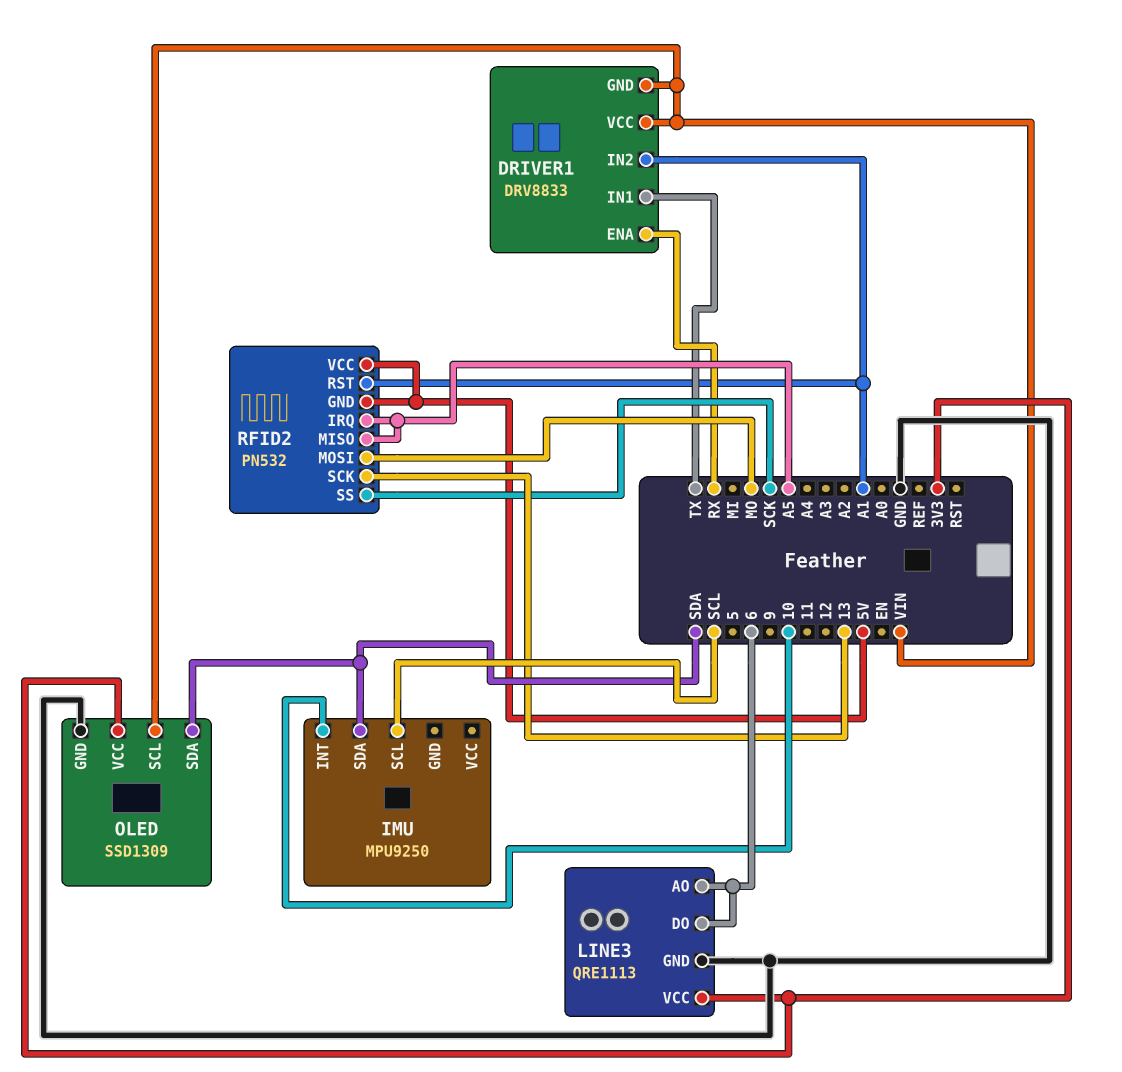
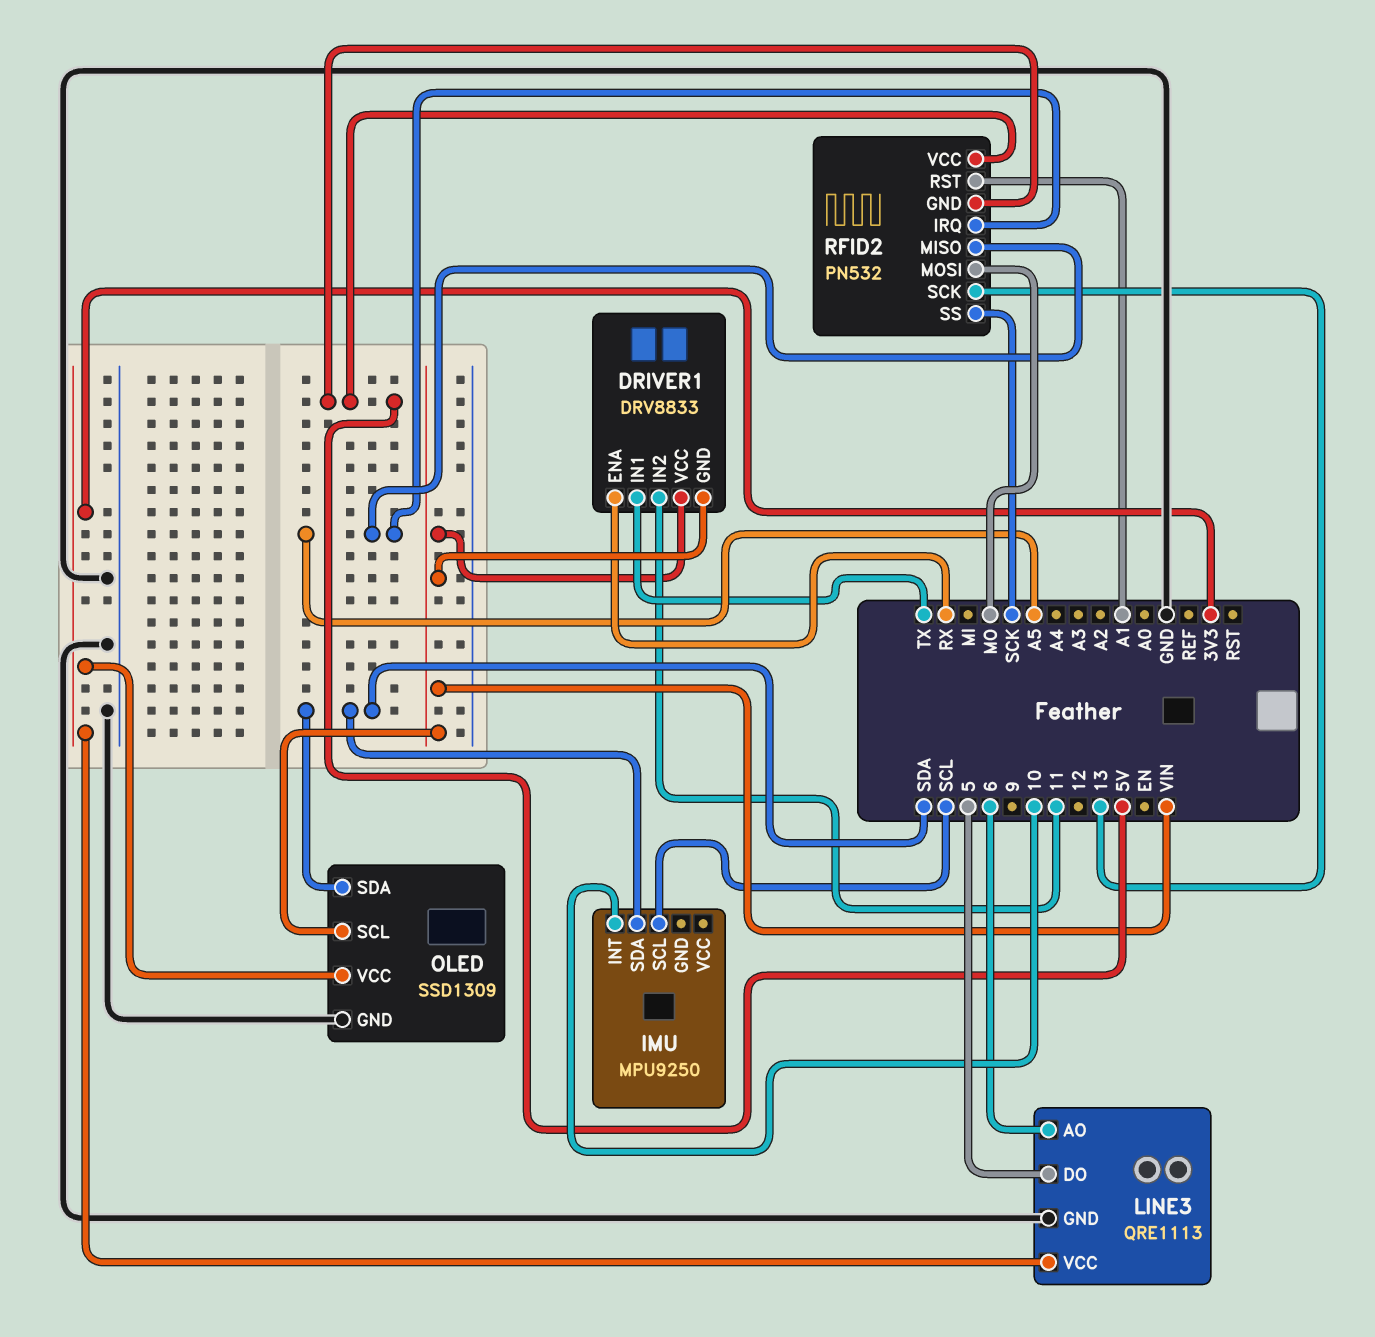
DRIVER1 pin IN2: A1 -> 11
LINE3 pin DO: 6 -> 5

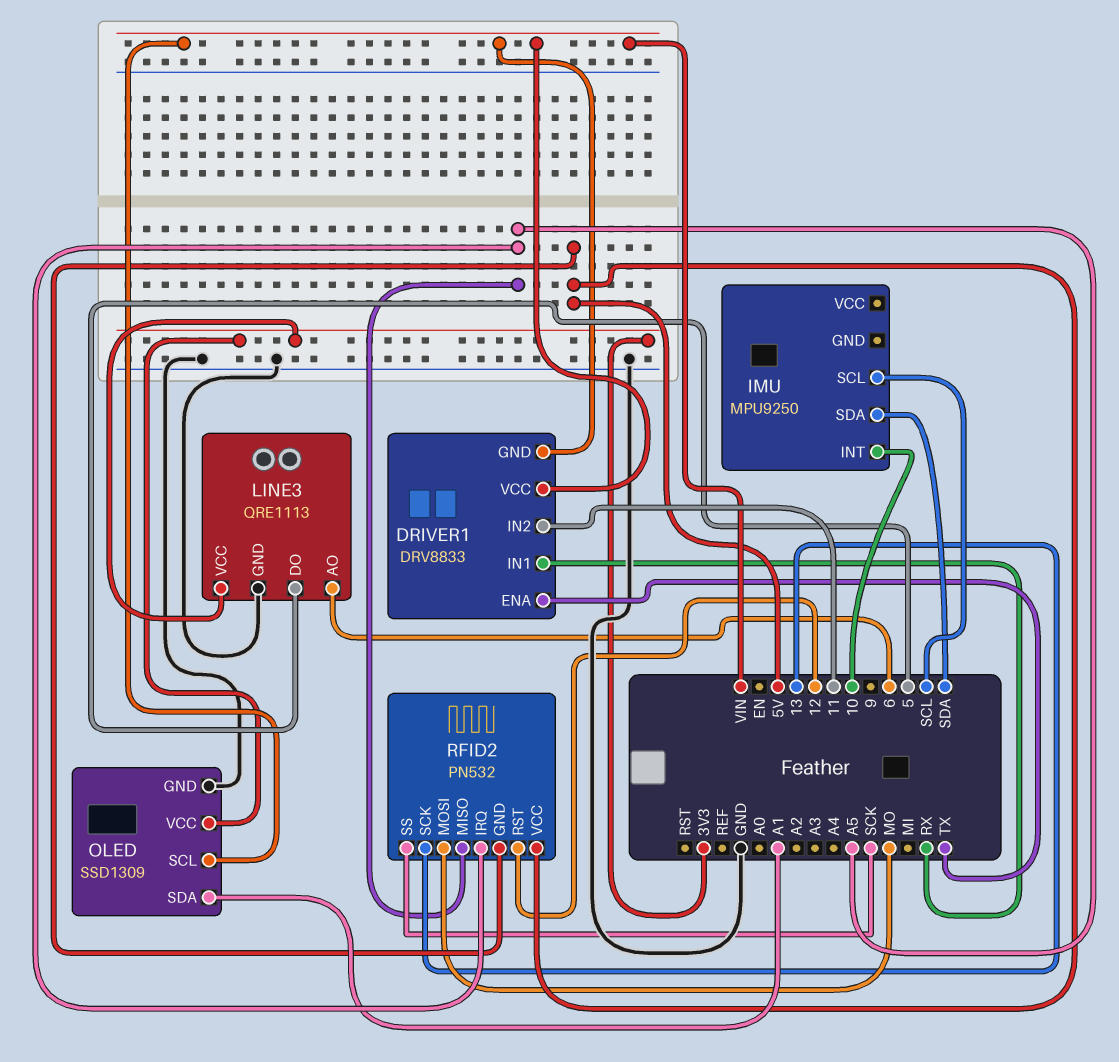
DRIVER1 pin ENA: RX -> TX
DRIVER1 pin IN1: TX -> RX
OLED pin SDA: SDA -> A1
RFID2 pin RST: A1 -> 12

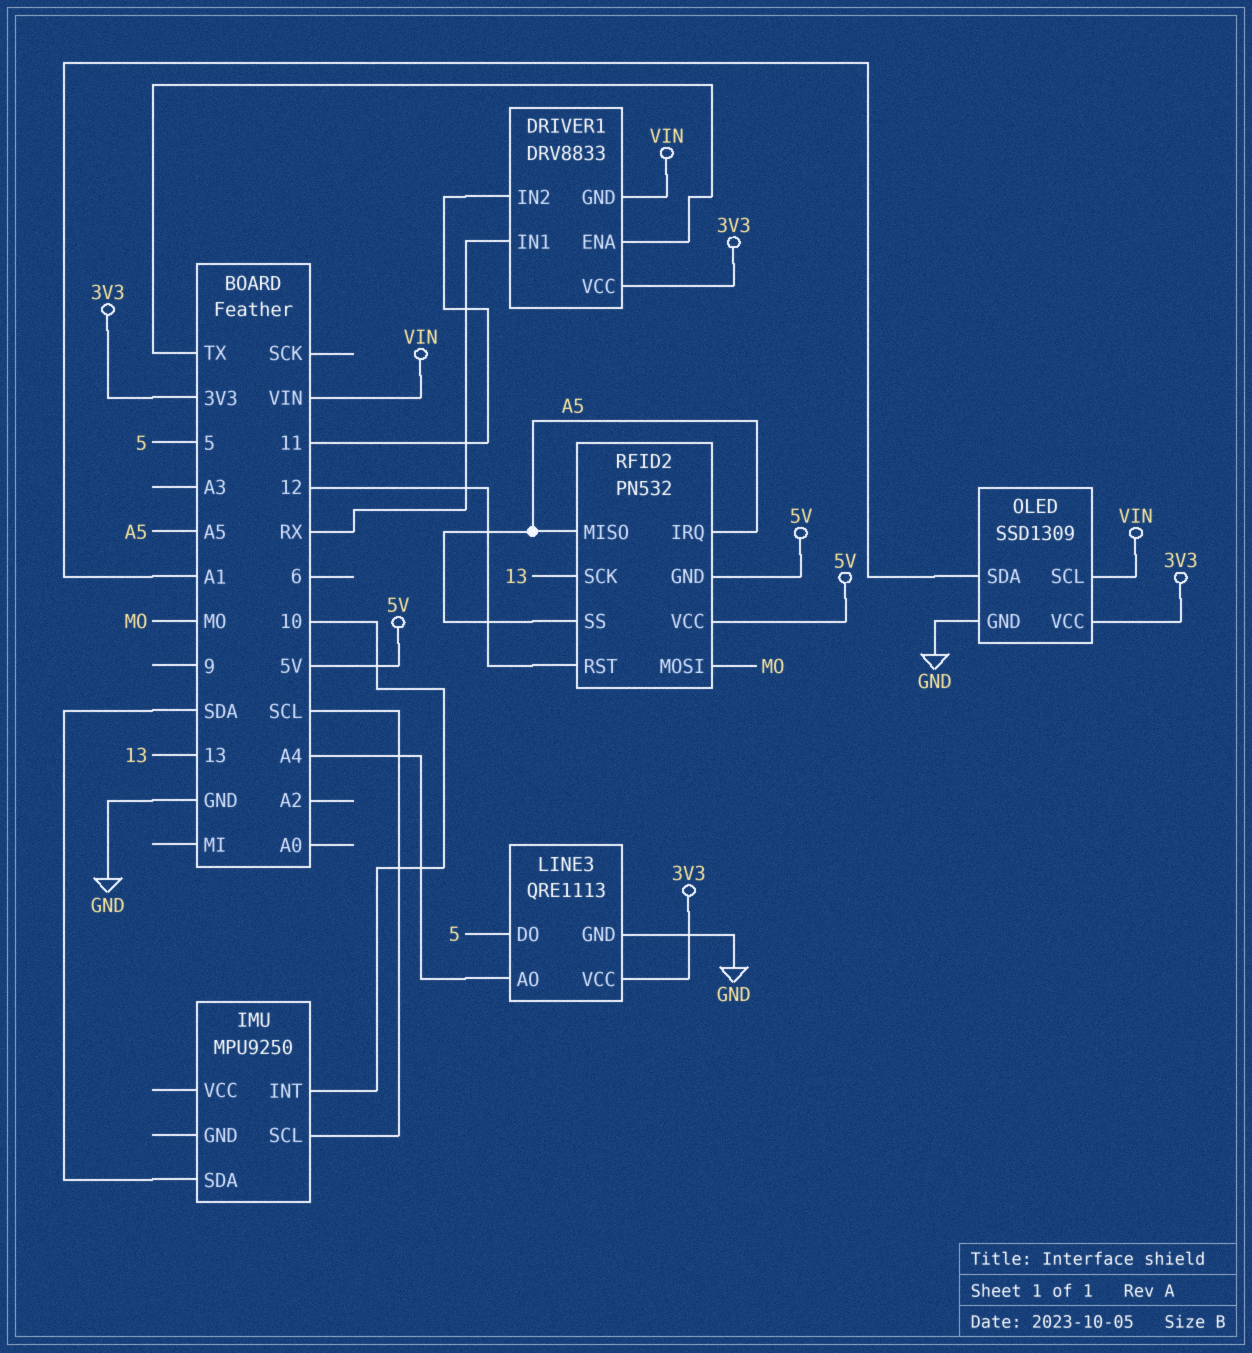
DRIVER1 pin VCC: VIN -> 3V3
LINE3 pin AO: 6 -> A4
RFID2 pin SS: SCK -> A5

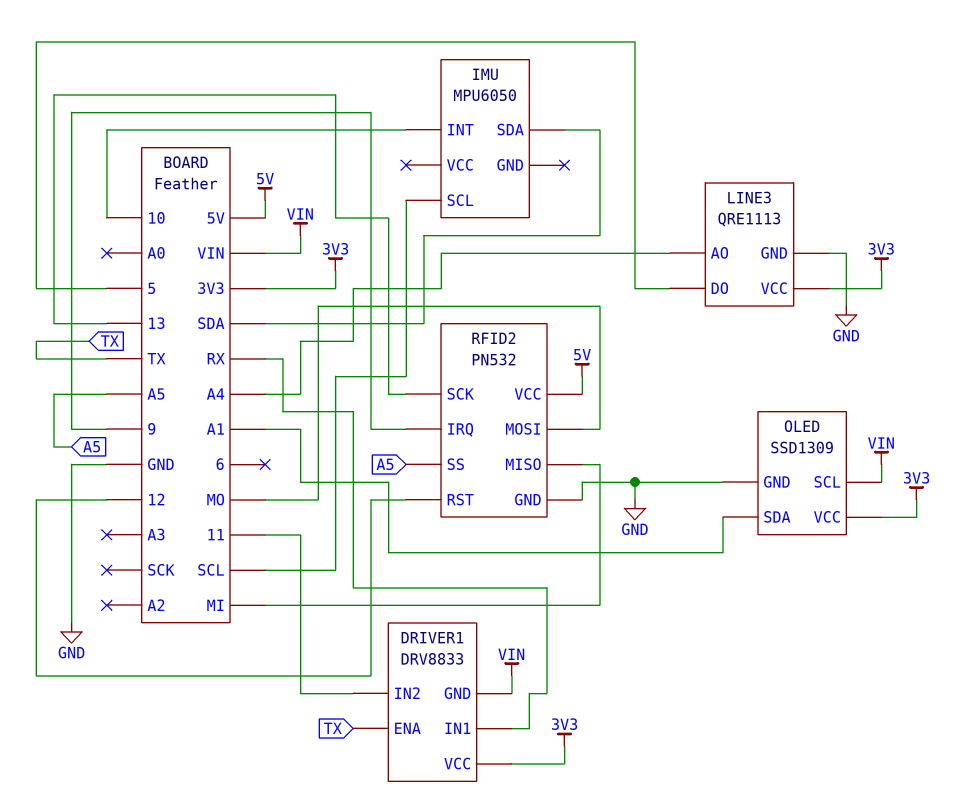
IMU: MPU9250 -> MPU6050
RFID2 pin GND: 5V -> GND
RFID2 pin IRQ: A5 -> 9
RFID2 pin MISO: A5 -> MI

